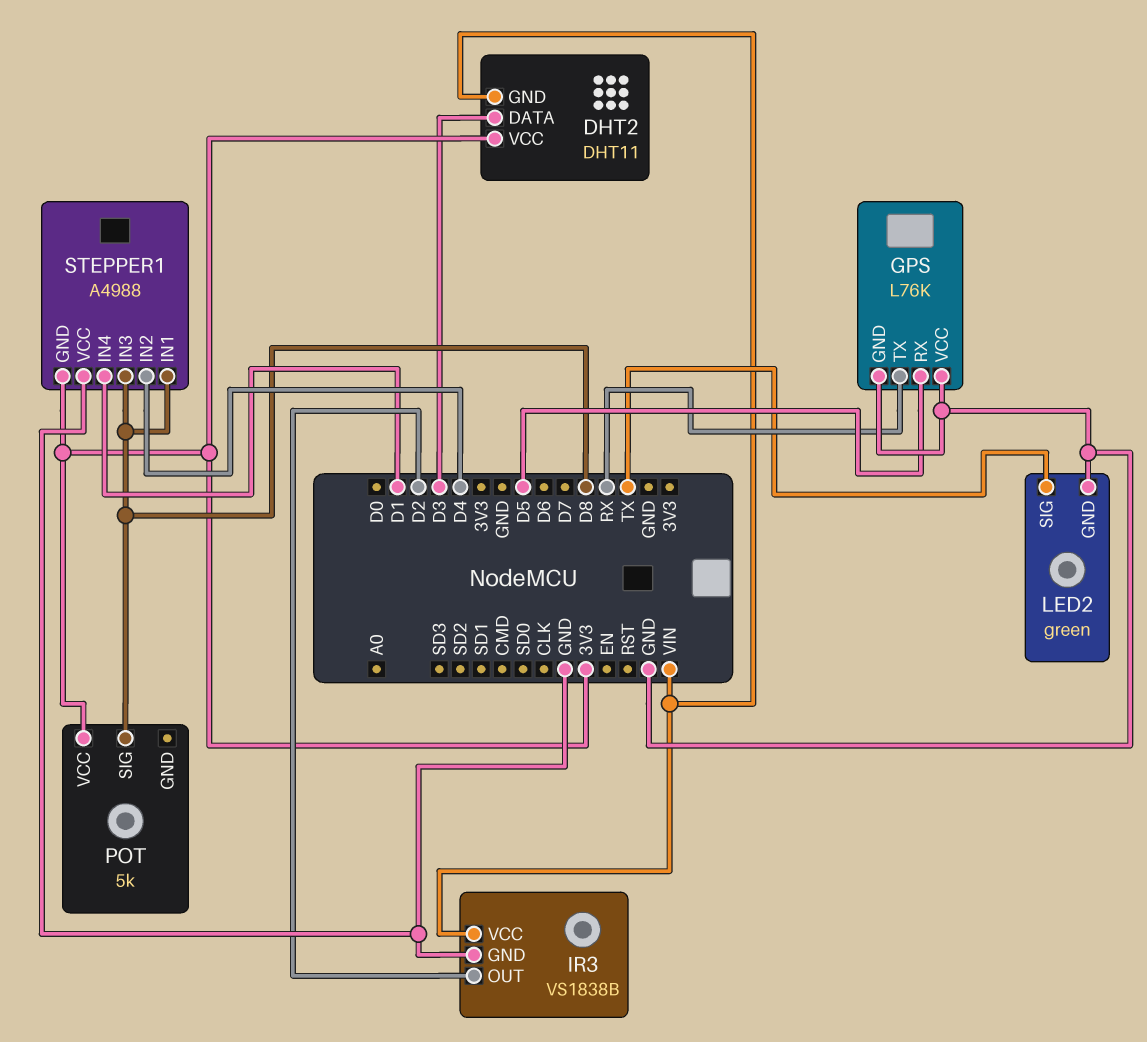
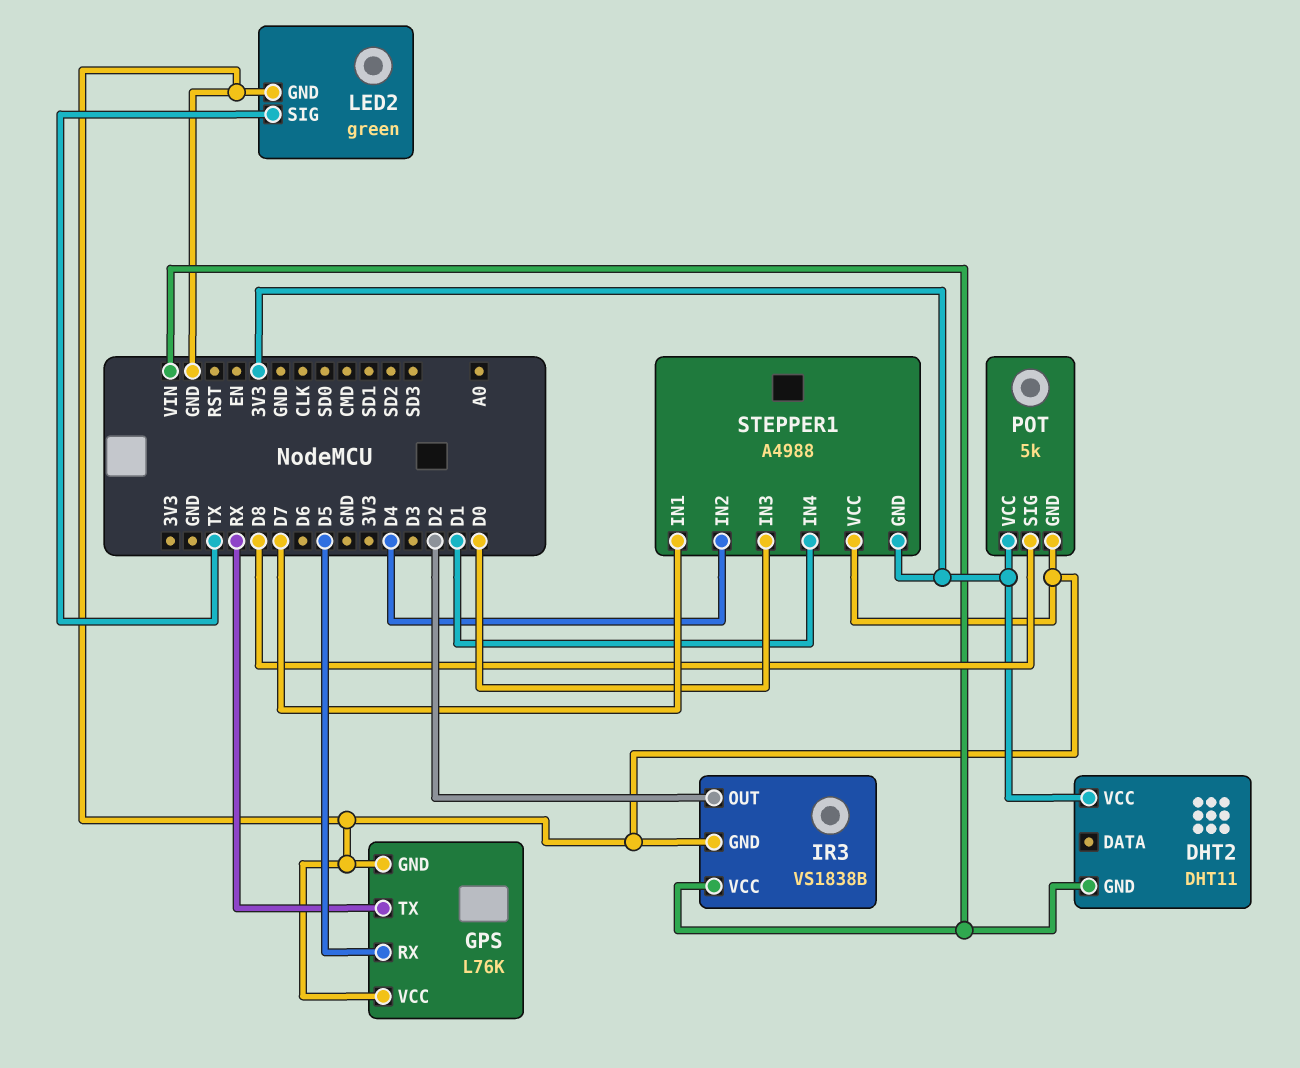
DHT2 pin DATA: D3 -> none
POT pin GND: none -> GND
STEPPER1 pin IN1: D8 -> D7
STEPPER1 pin IN3: D8 -> D0

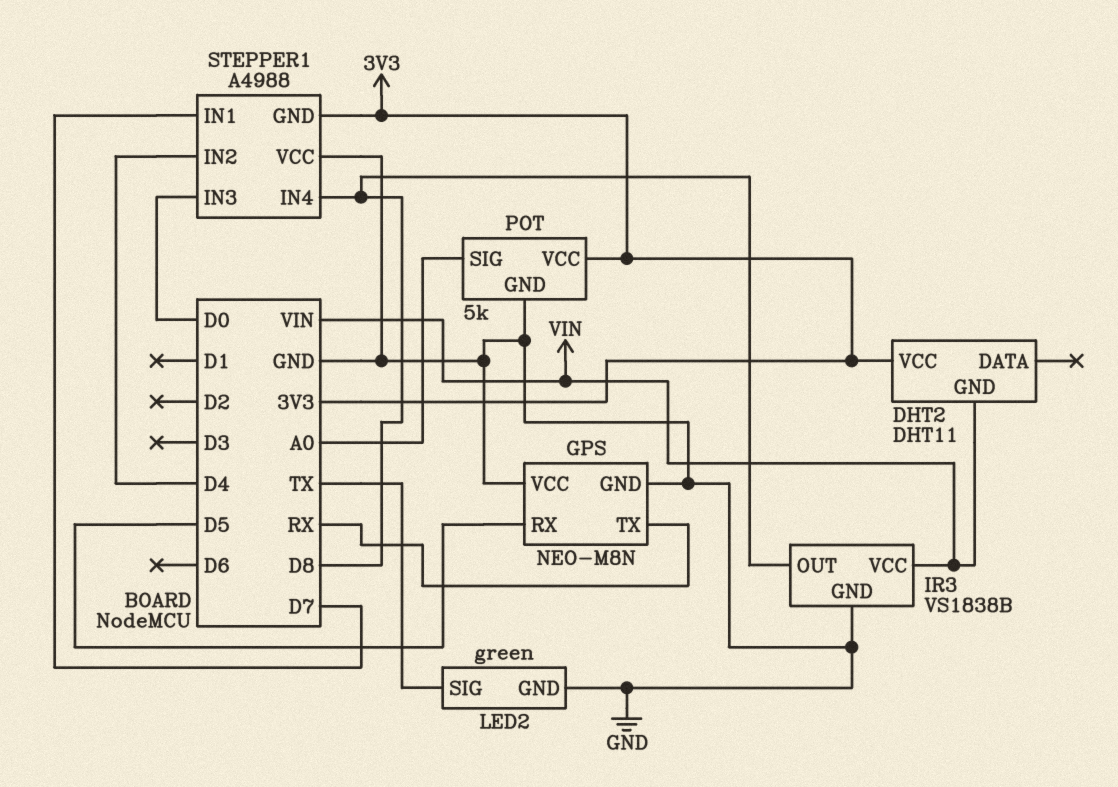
GPS: L76K -> NEO-M8N
IR3 pin OUT: D2 -> D8
POT pin SIG: D8 -> A0
STEPPER1 pin IN4: D1 -> D8

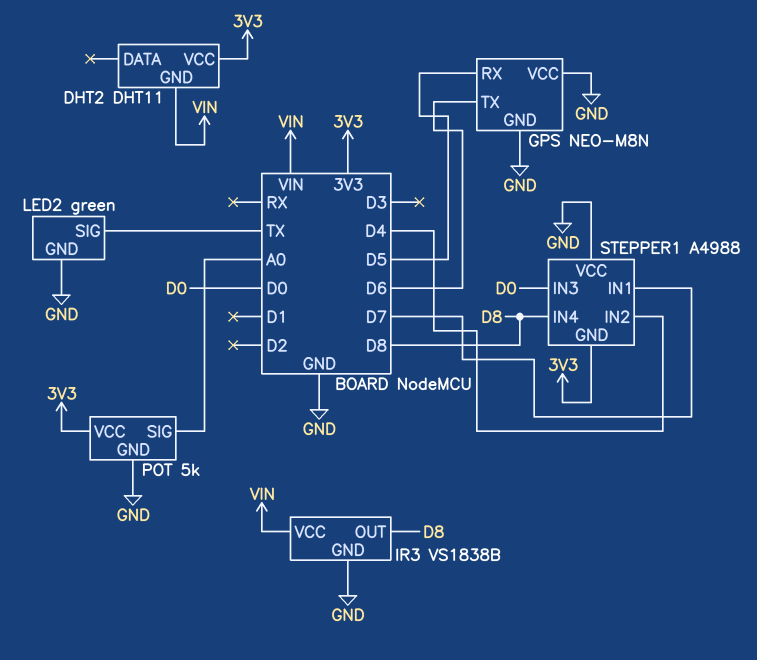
GPS pin TX: RX -> D6

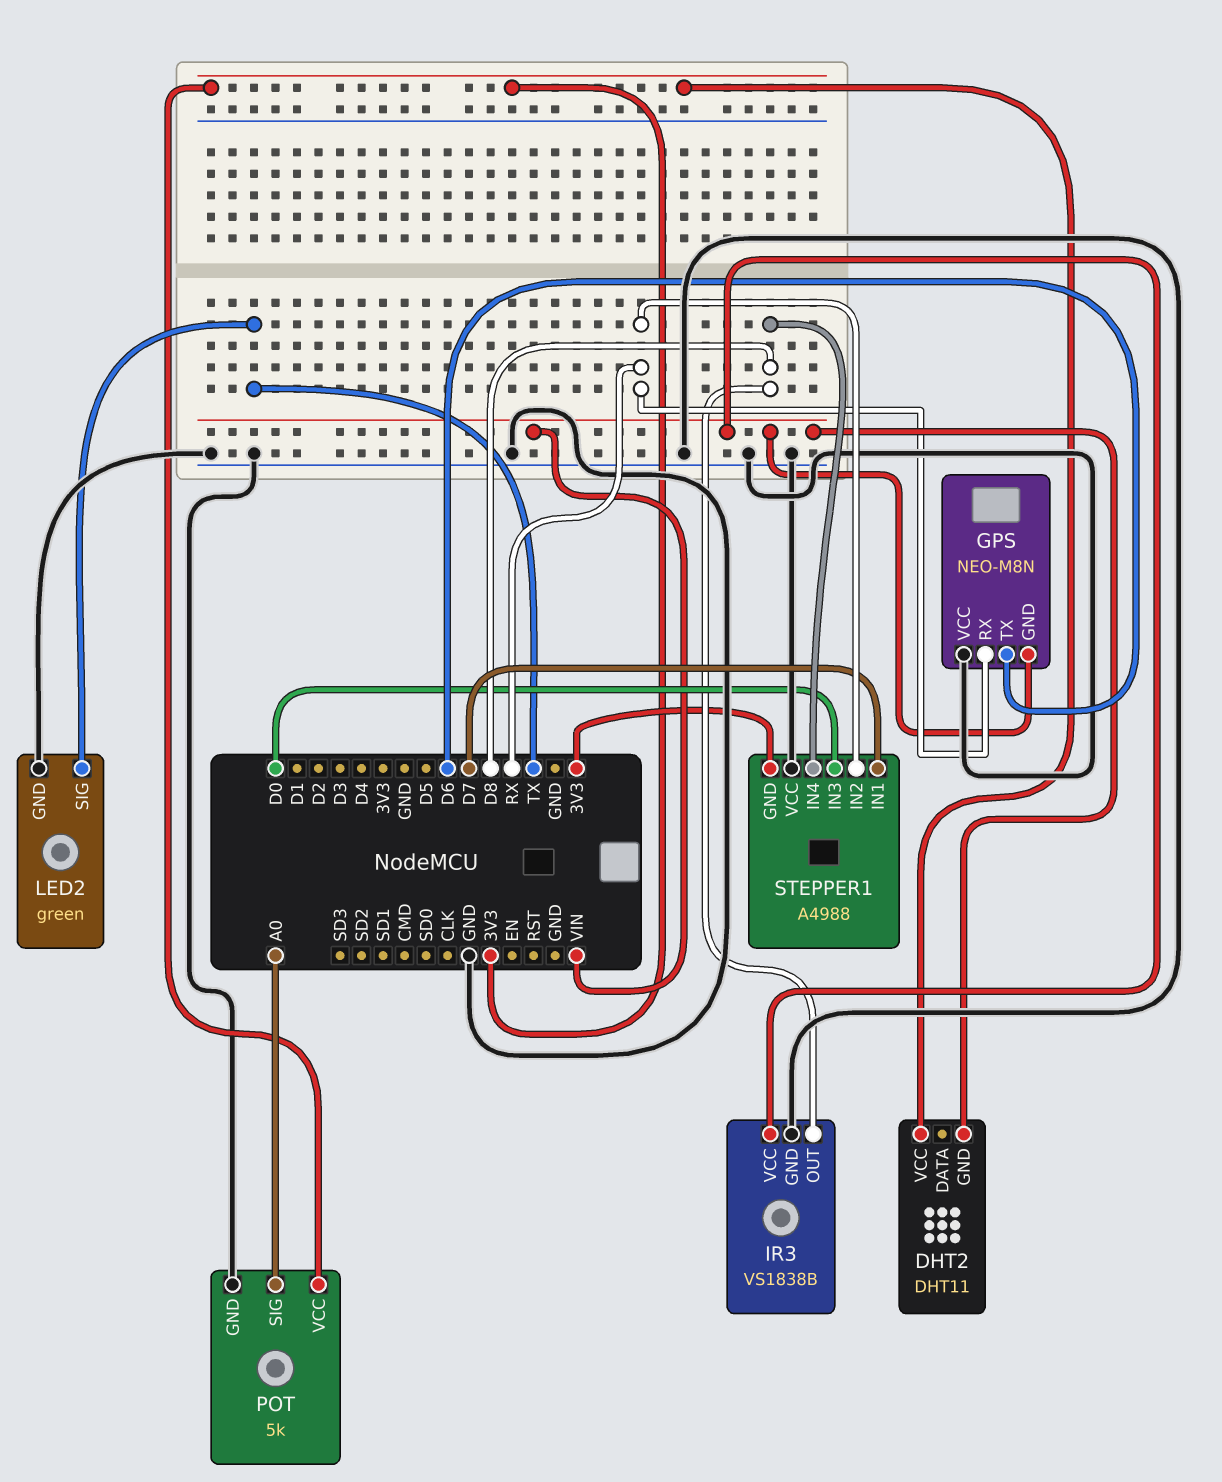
GPS pin GND: GND -> VIN
GPS pin RX: D5 -> RX
STEPPER1 pin IN2: D4 -> RX

